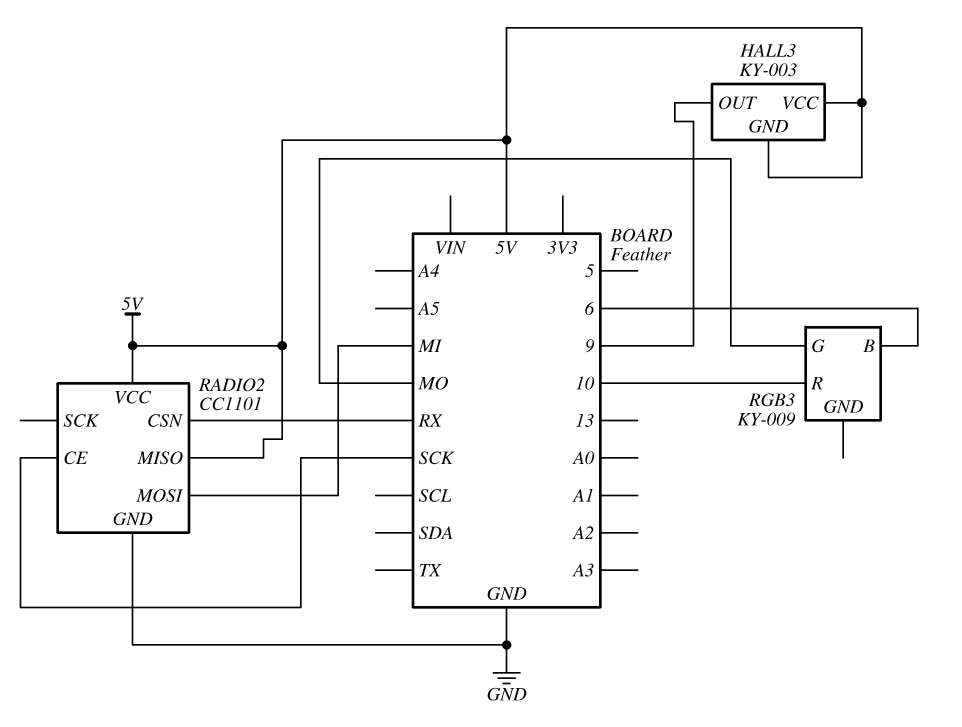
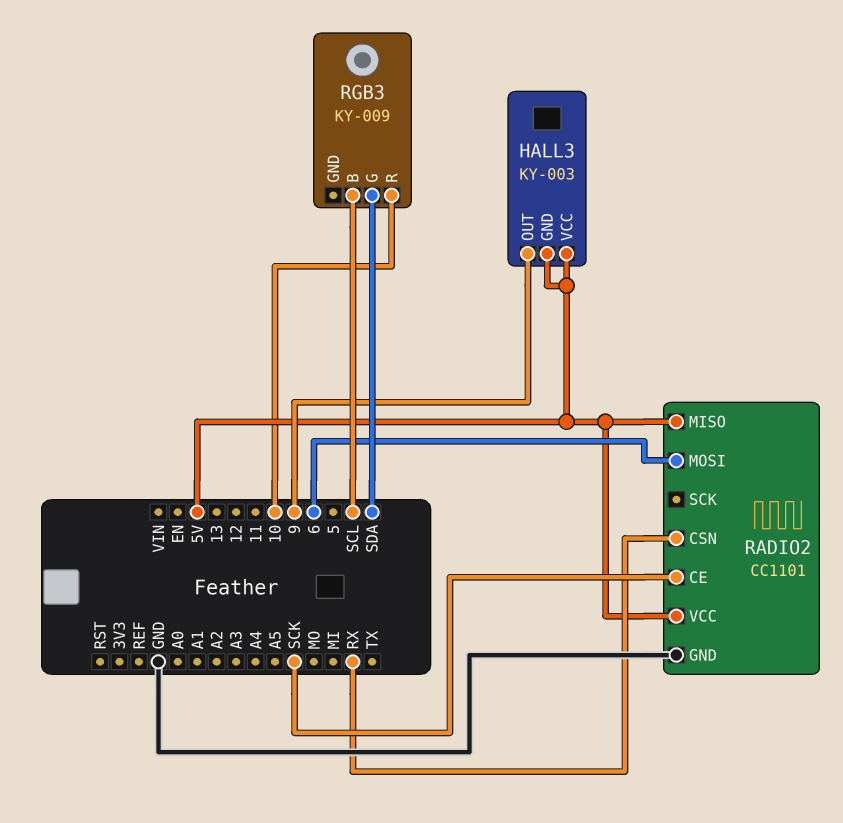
RADIO2 pin MOSI: MI -> 6
RGB3 pin B: 6 -> SCL
RGB3 pin G: MO -> SDA

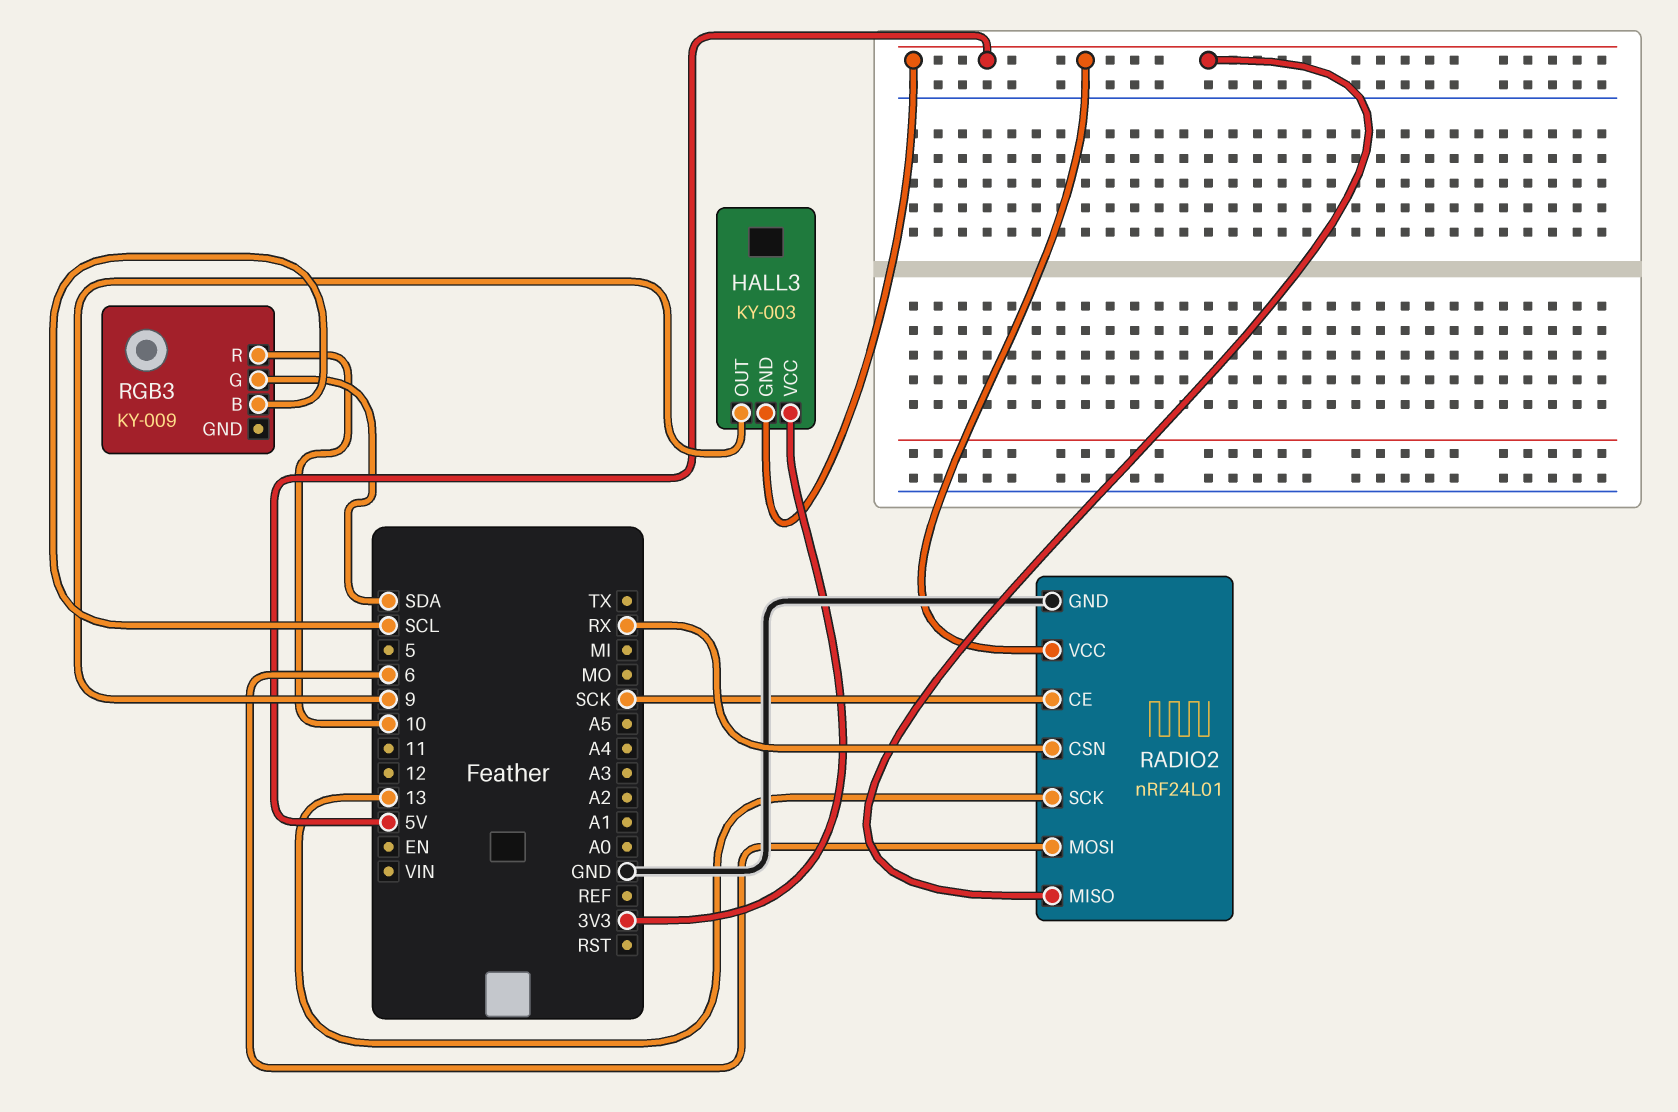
HALL3 pin VCC: 5V -> 3V3
RADIO2: CC1101 -> nRF24L01
RADIO2 pin SCK: none -> 13

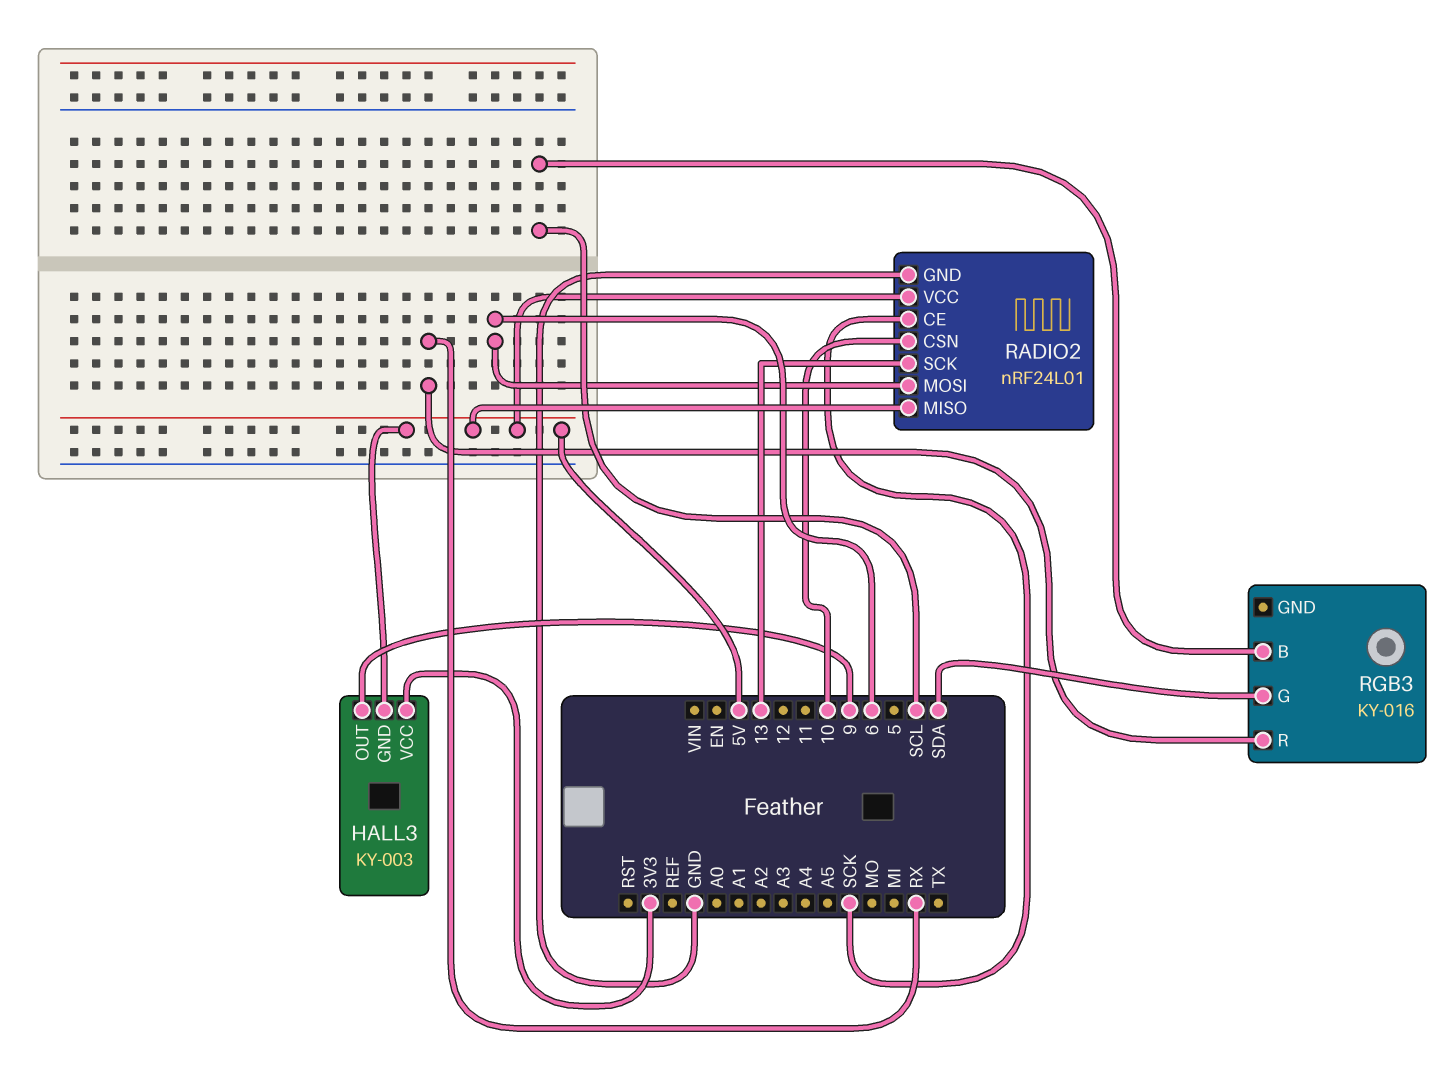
RADIO2 pin CSN: RX -> 10
RGB3: KY-009 -> KY-016
RGB3 pin R: 10 -> RX

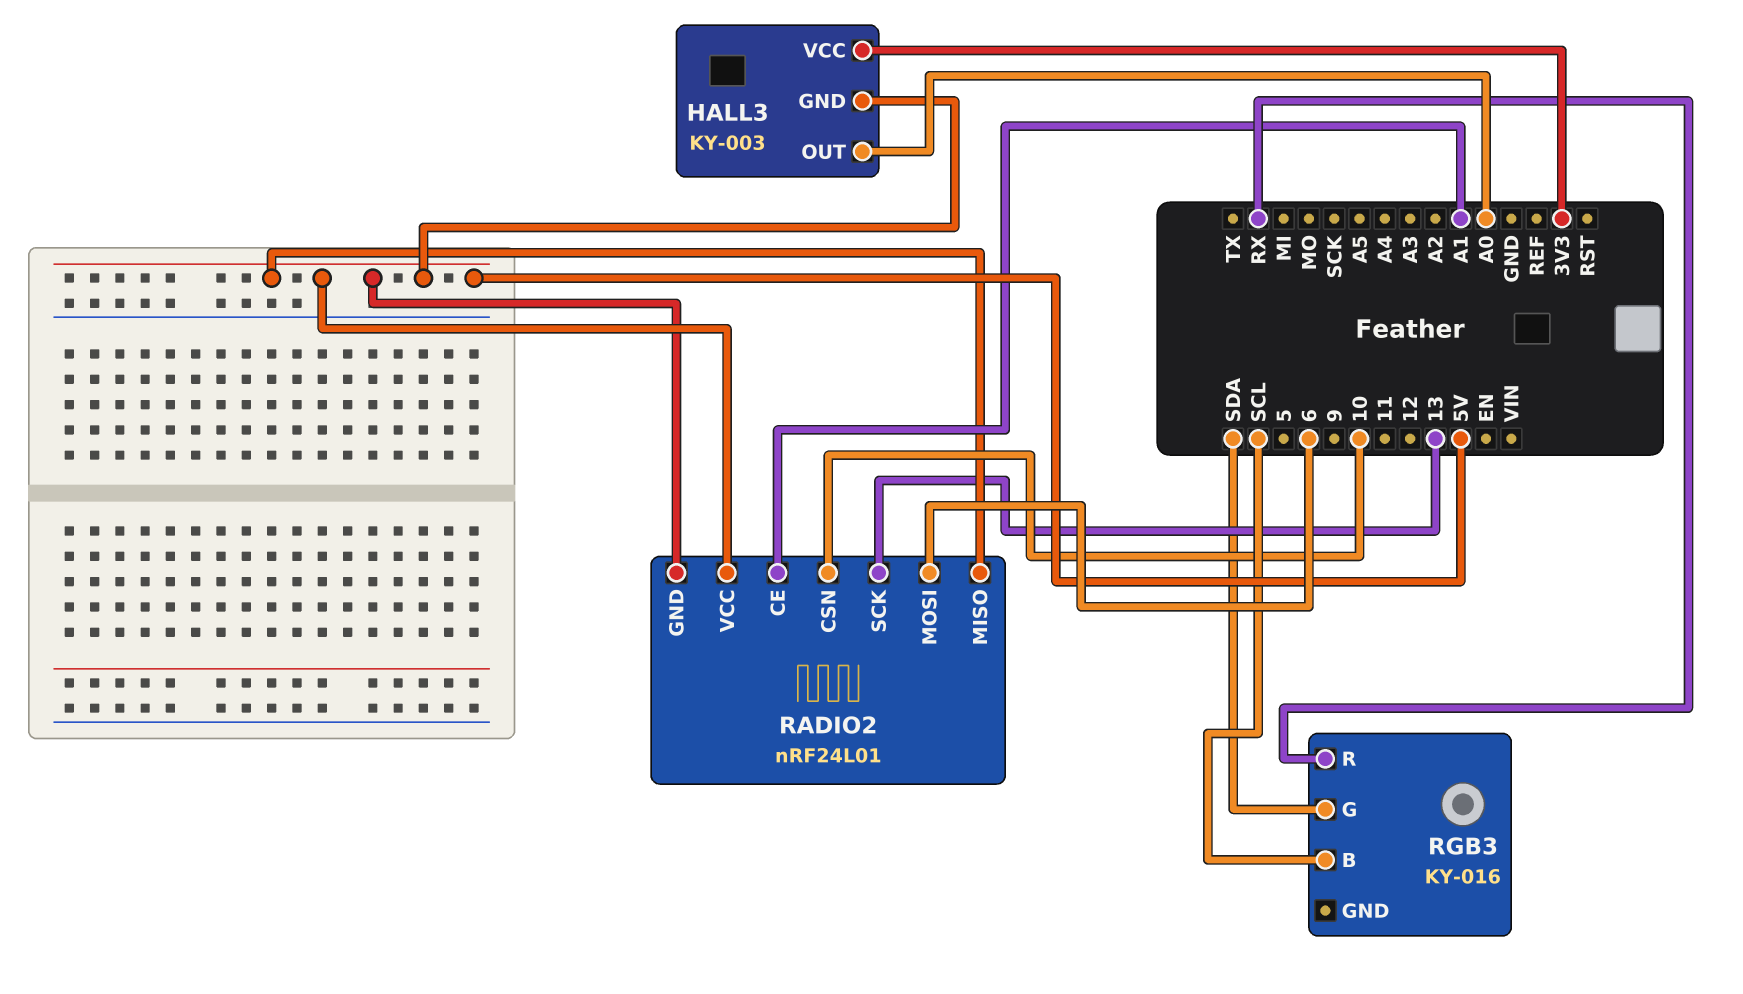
HALL3 pin OUT: 9 -> A0
RADIO2 pin CE: SCK -> A1
RADIO2 pin GND: GND -> 5V

